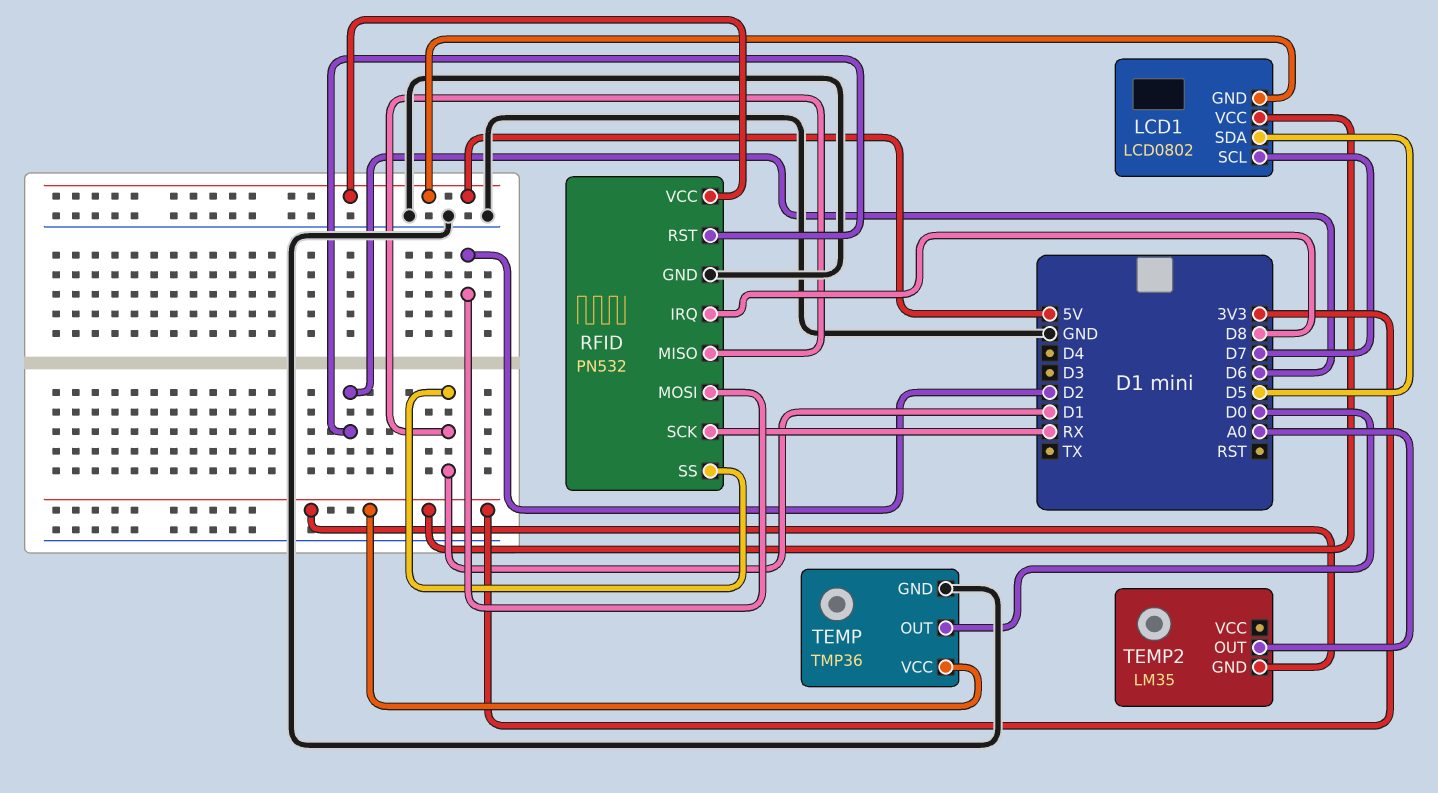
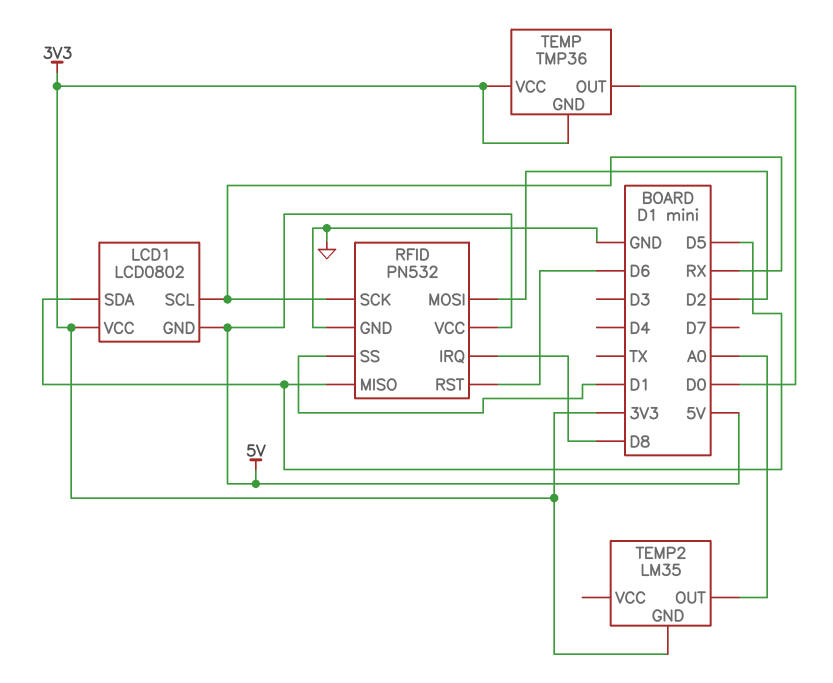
LCD1 pin SCL: D7 -> RX
RFID pin MISO: D1 -> D5
TEMP pin GND: GND -> 3V3

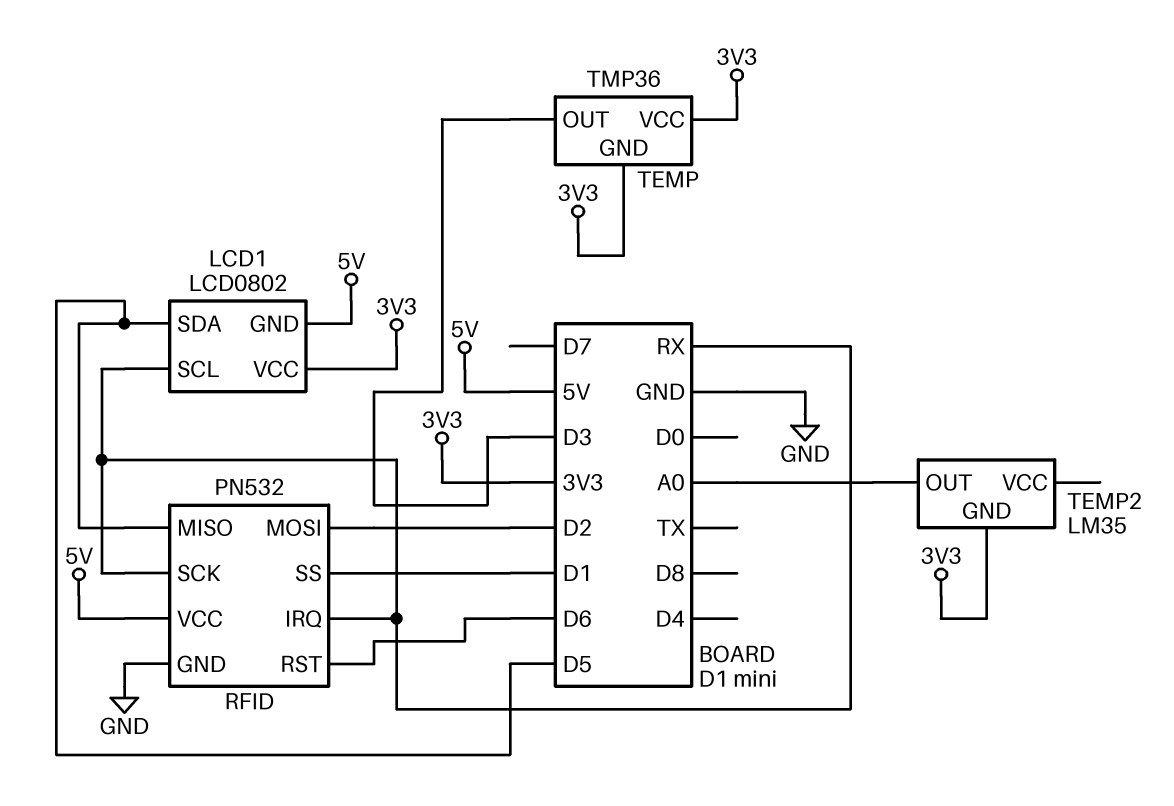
RFID pin IRQ: D8 -> RX
TEMP pin OUT: D0 -> D3

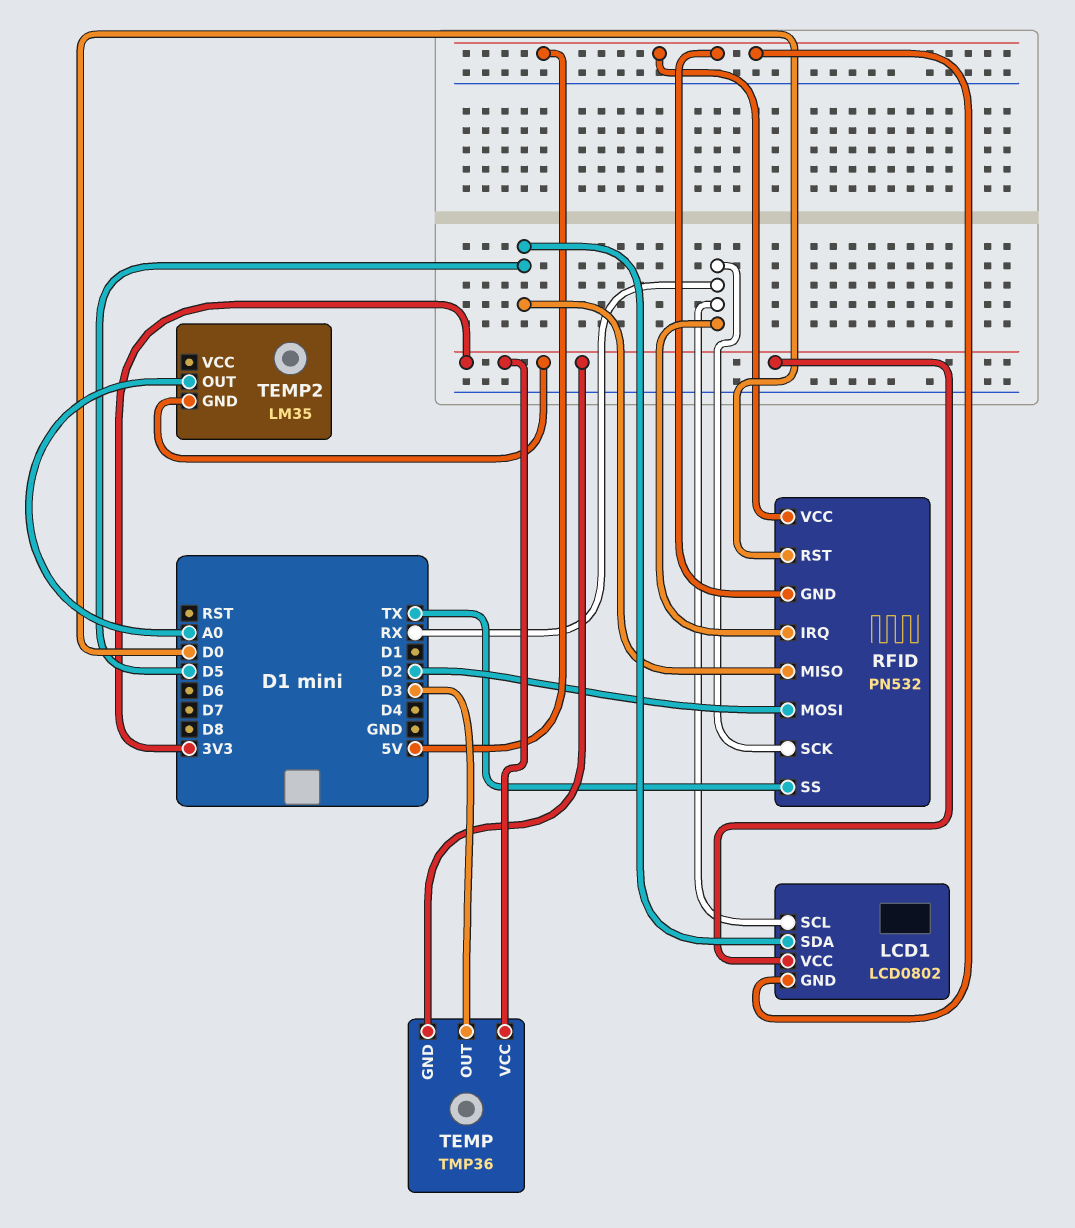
RFID pin GND: GND -> 5V
RFID pin RST: D6 -> D0
RFID pin SS: D1 -> TX

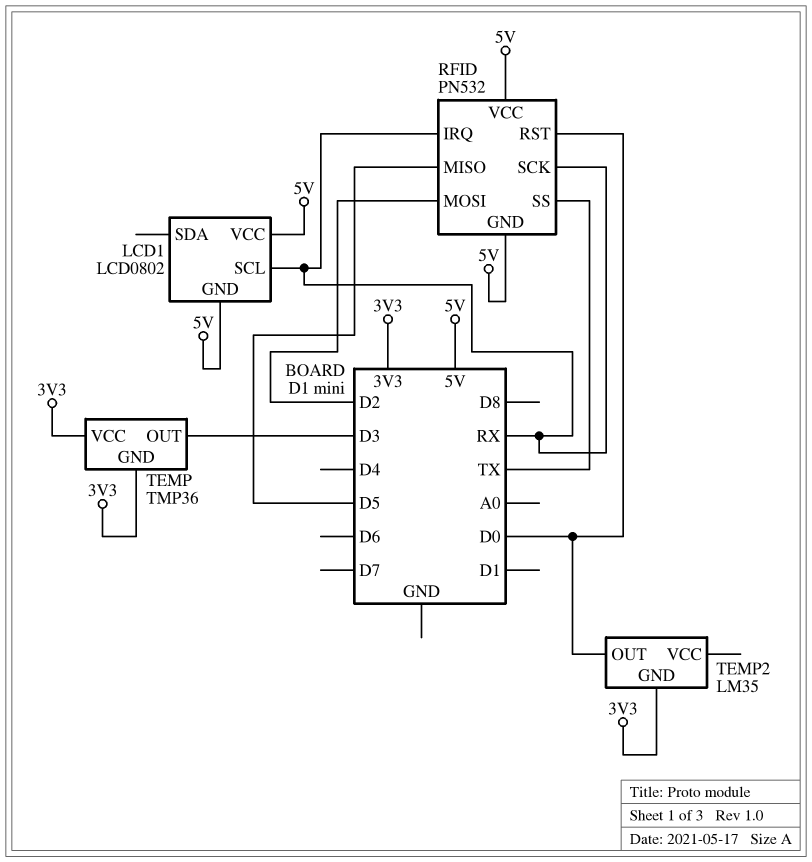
LCD1 pin SDA: D5 -> none
LCD1 pin VCC: 3V3 -> 5V
TEMP2 pin OUT: A0 -> D0

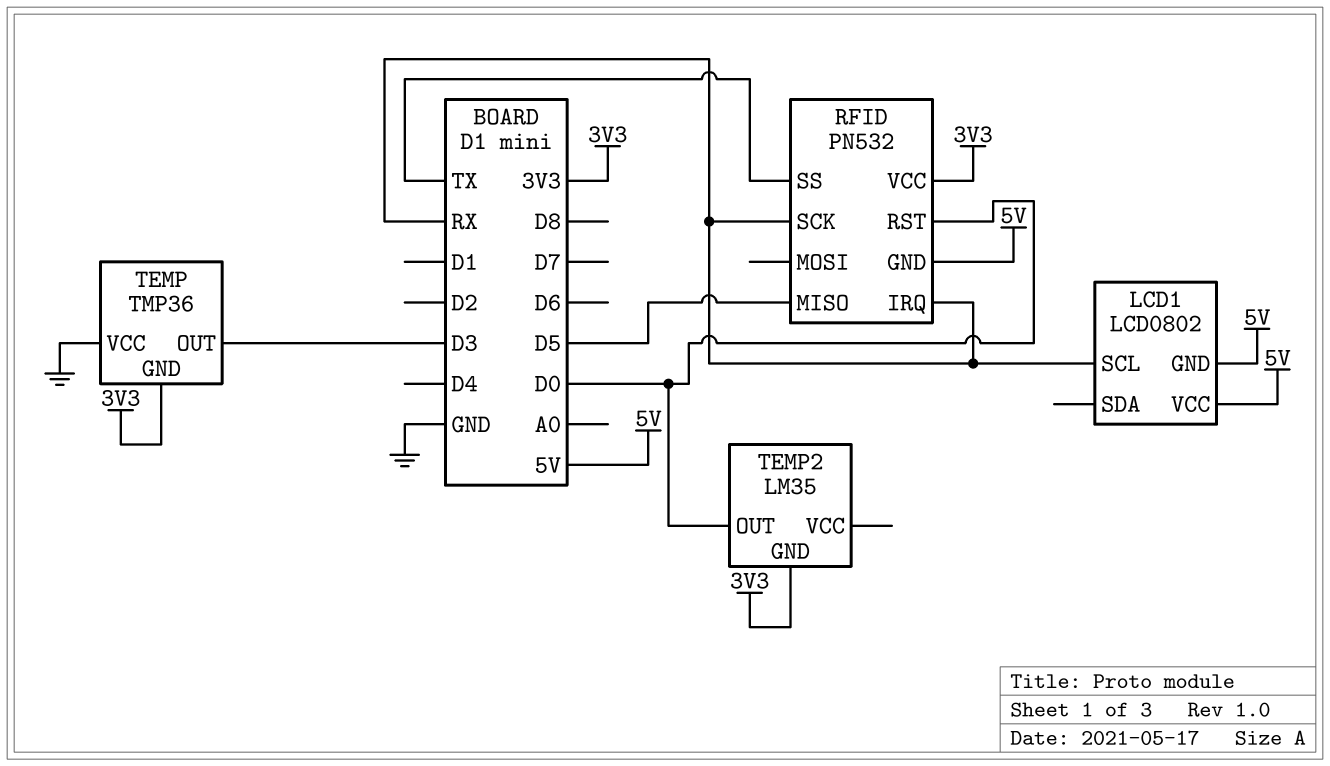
RFID pin MOSI: D2 -> none
RFID pin VCC: 5V -> 3V3
TEMP pin VCC: 3V3 -> GND

